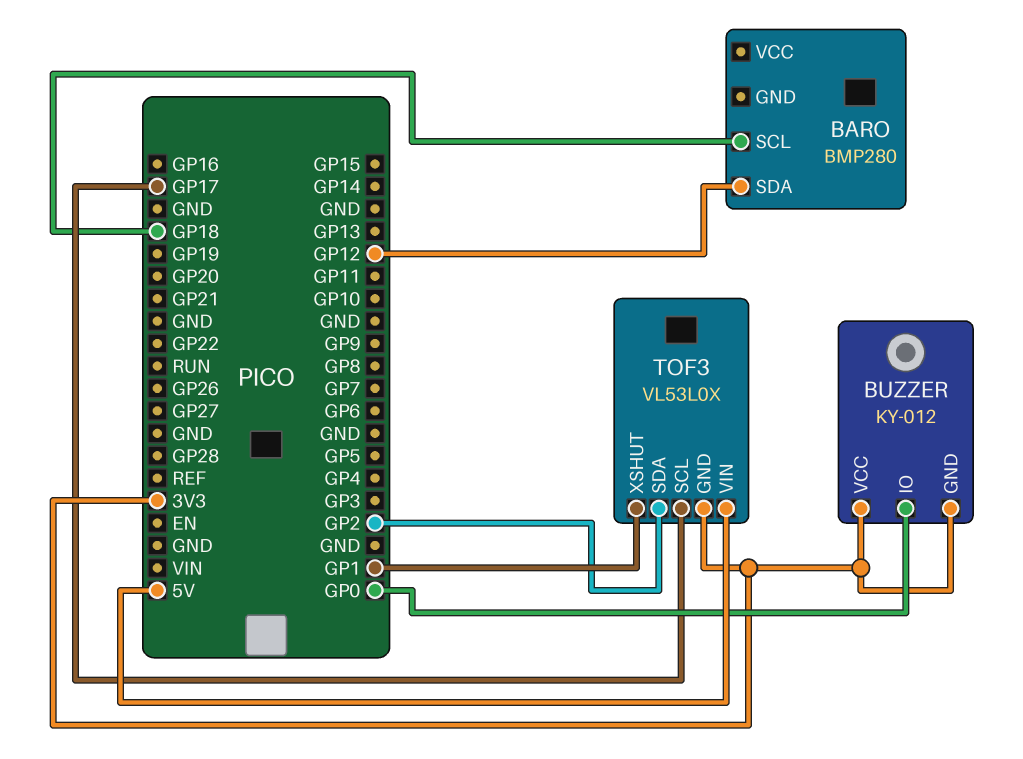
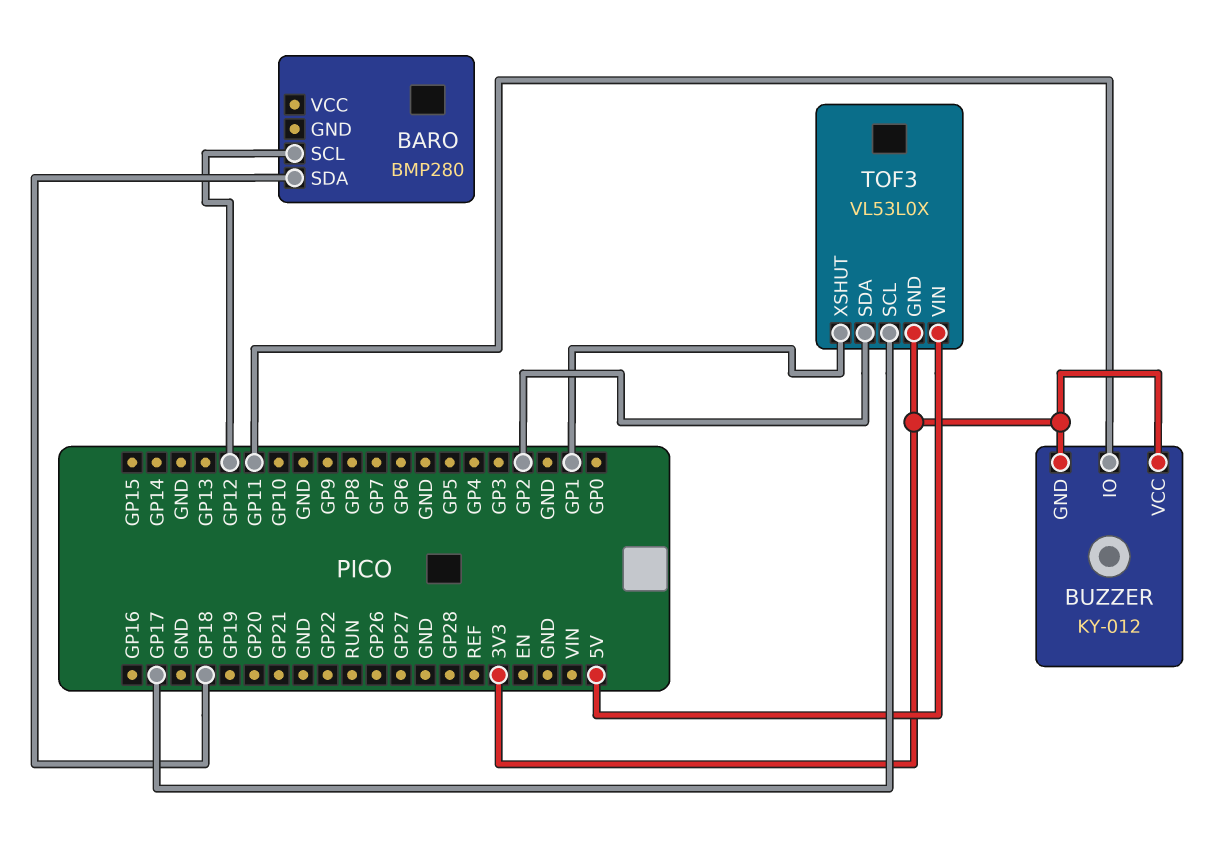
BARO pin SCL: GP18 -> GP12
BARO pin SDA: GP12 -> GP18
BUZZER pin IO: GP0 -> GP11

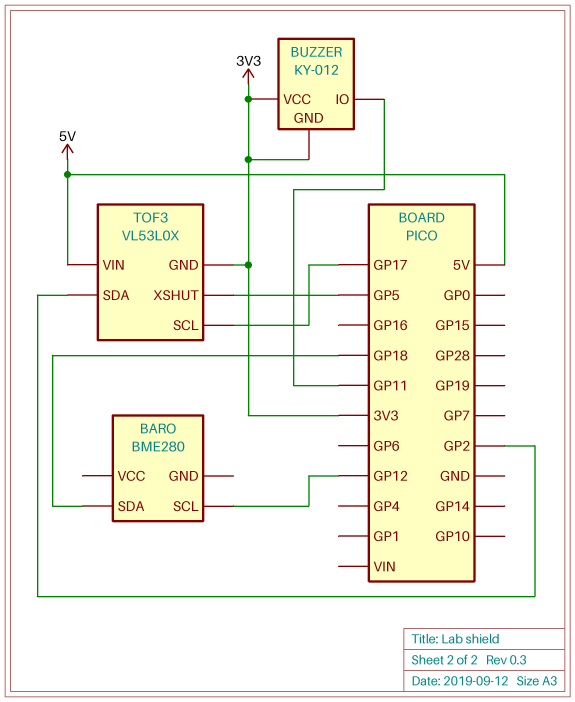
BARO: BMP280 -> BME280
TOF3 pin XSHUT: GP1 -> GP5

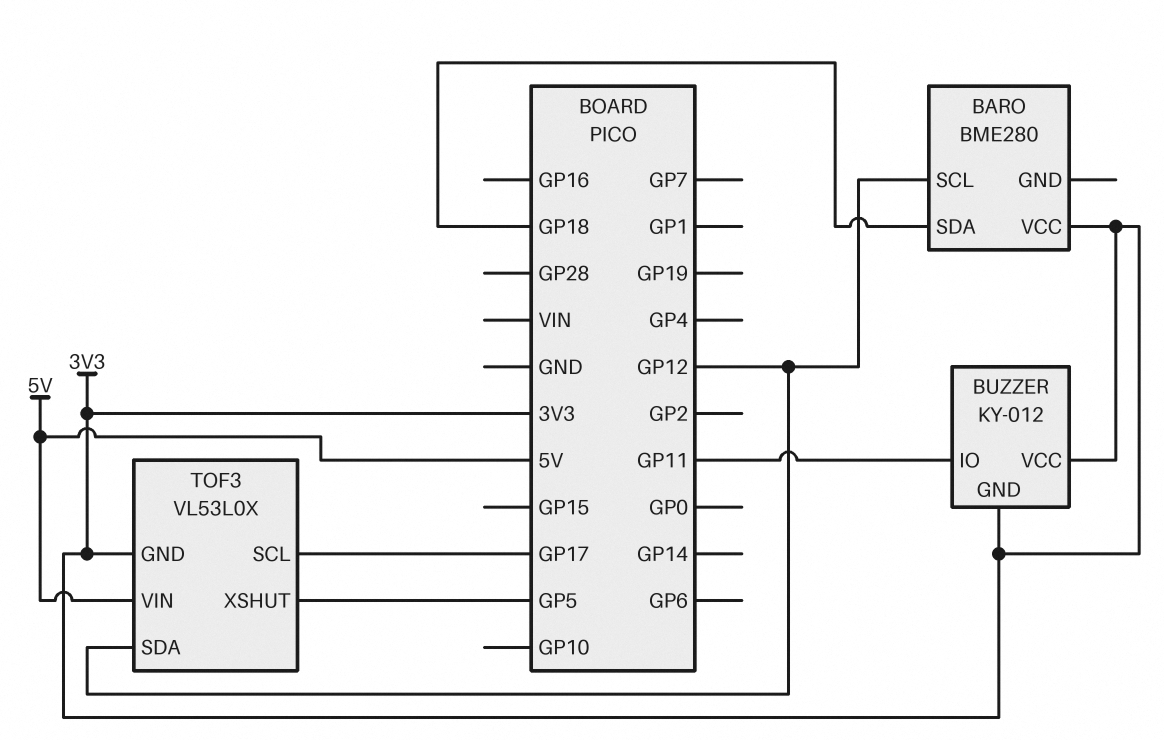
BARO pin VCC: none -> 3V3
TOF3 pin SDA: GP2 -> GP12

